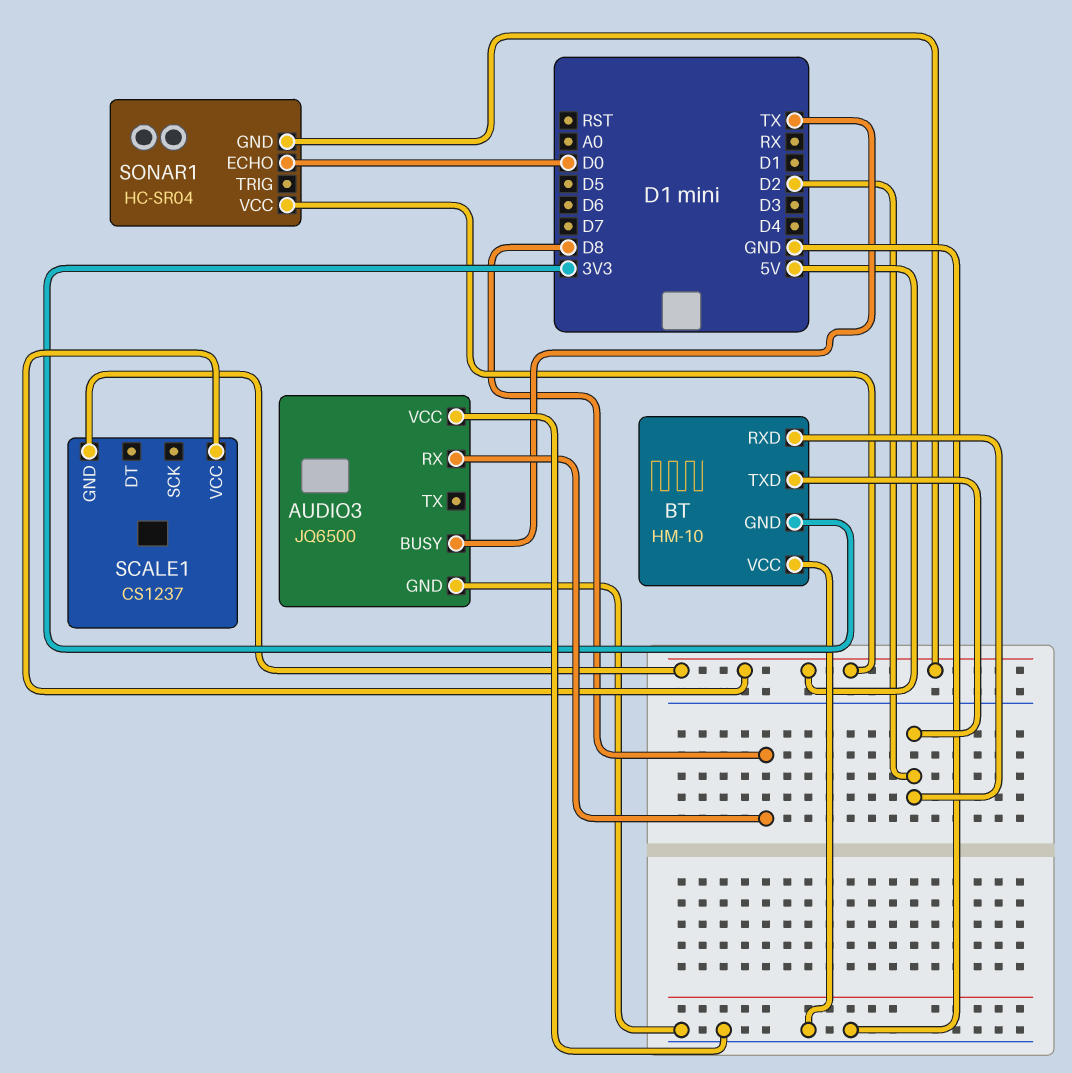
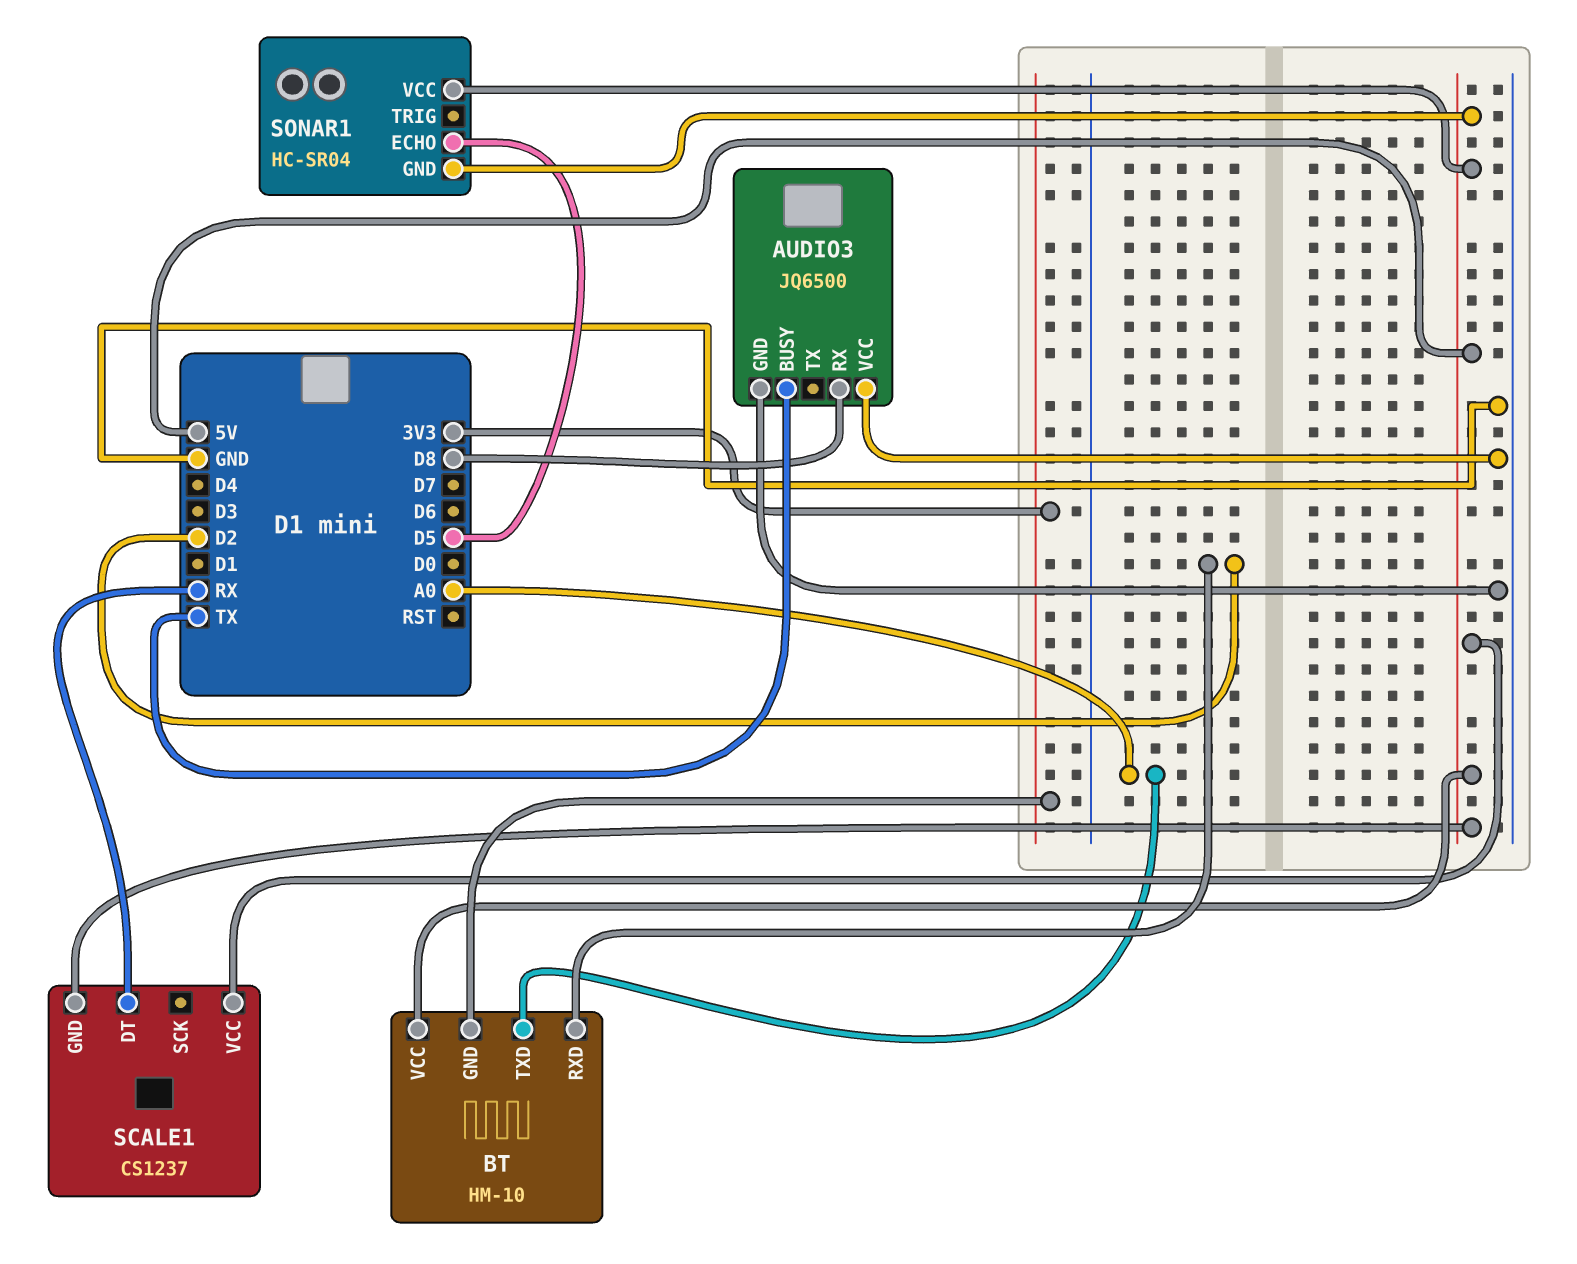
BT pin TXD: D2 -> A0
BT pin VCC: GND -> 5V
SCALE1 pin DT: none -> RX
SONAR1 pin ECHO: D0 -> D5

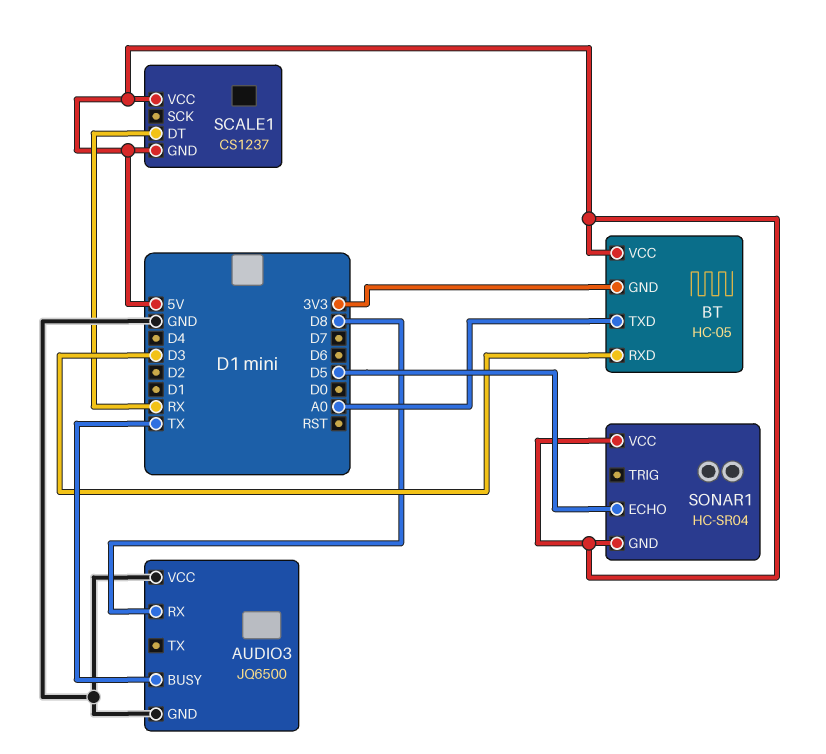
BT: HM-10 -> HC-05
BT pin RXD: D2 -> D3

